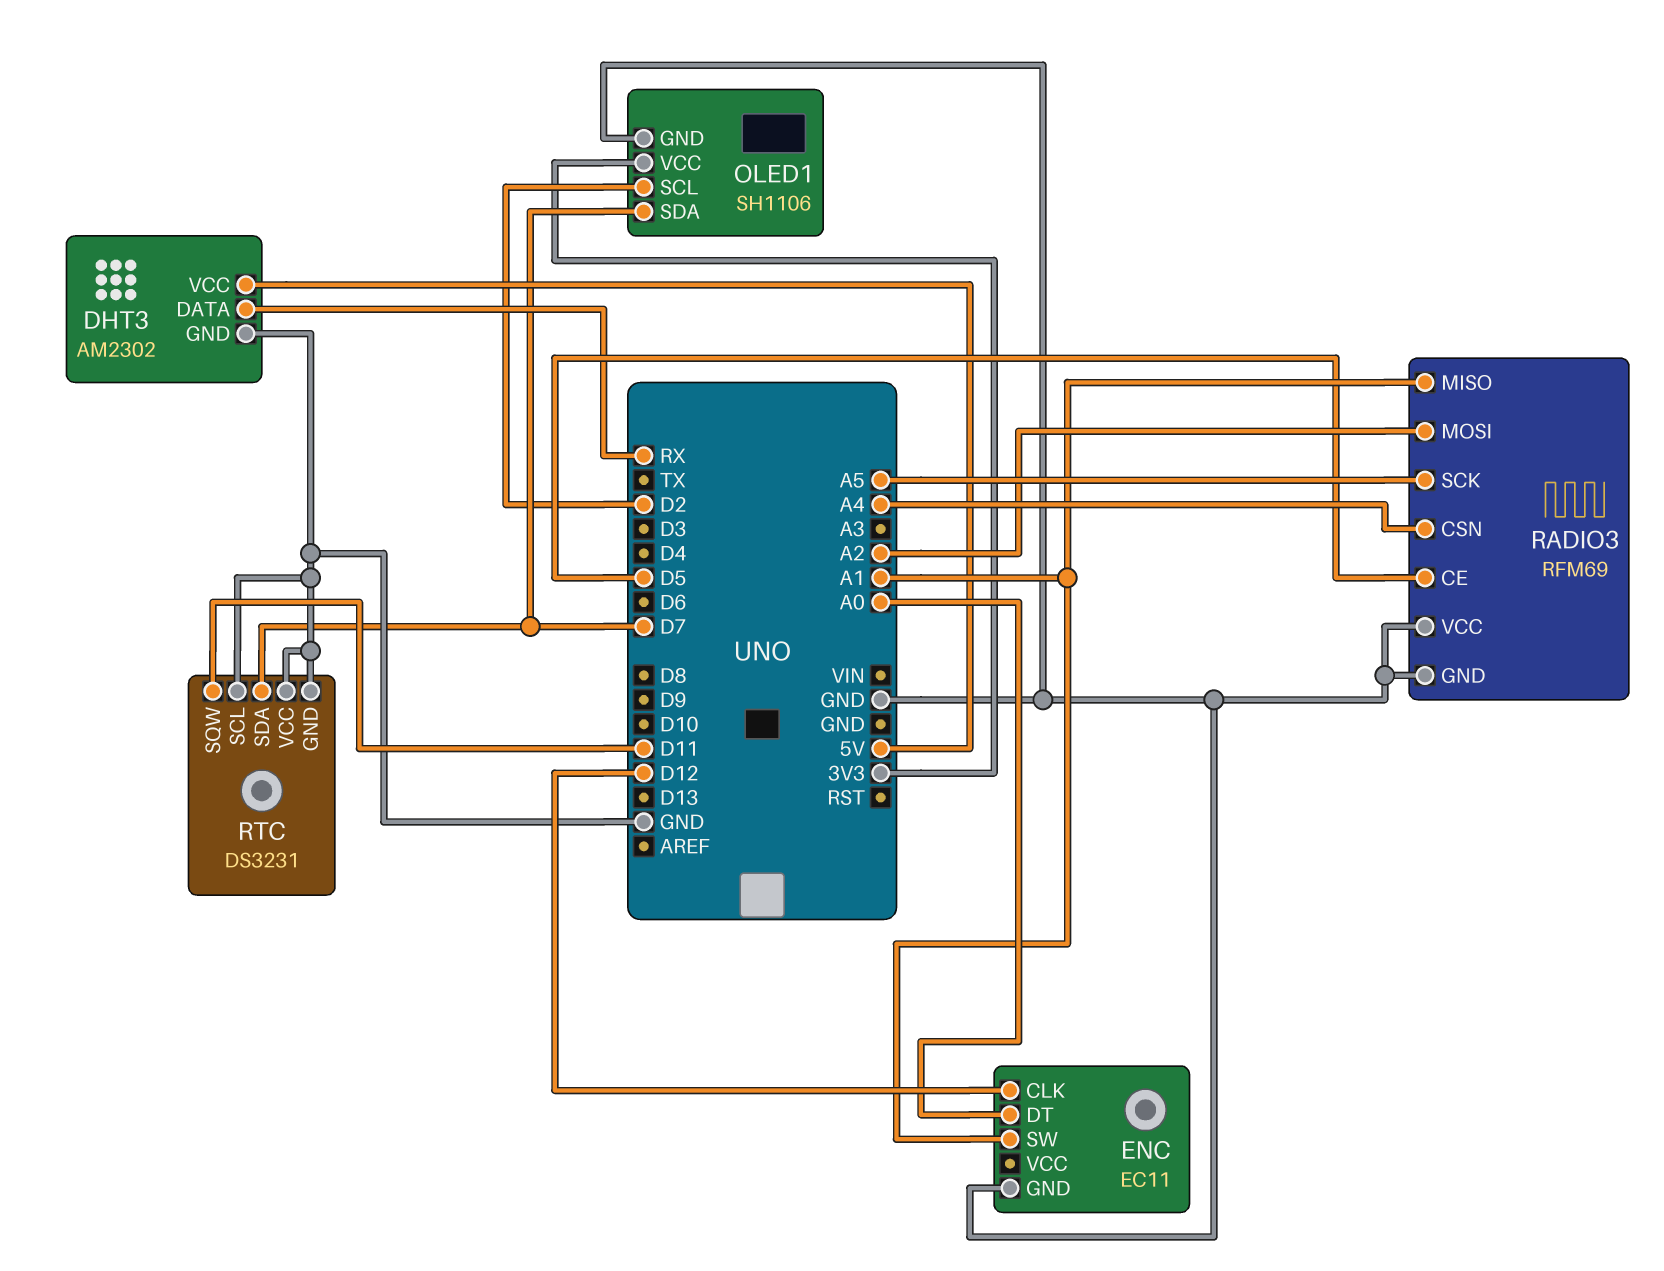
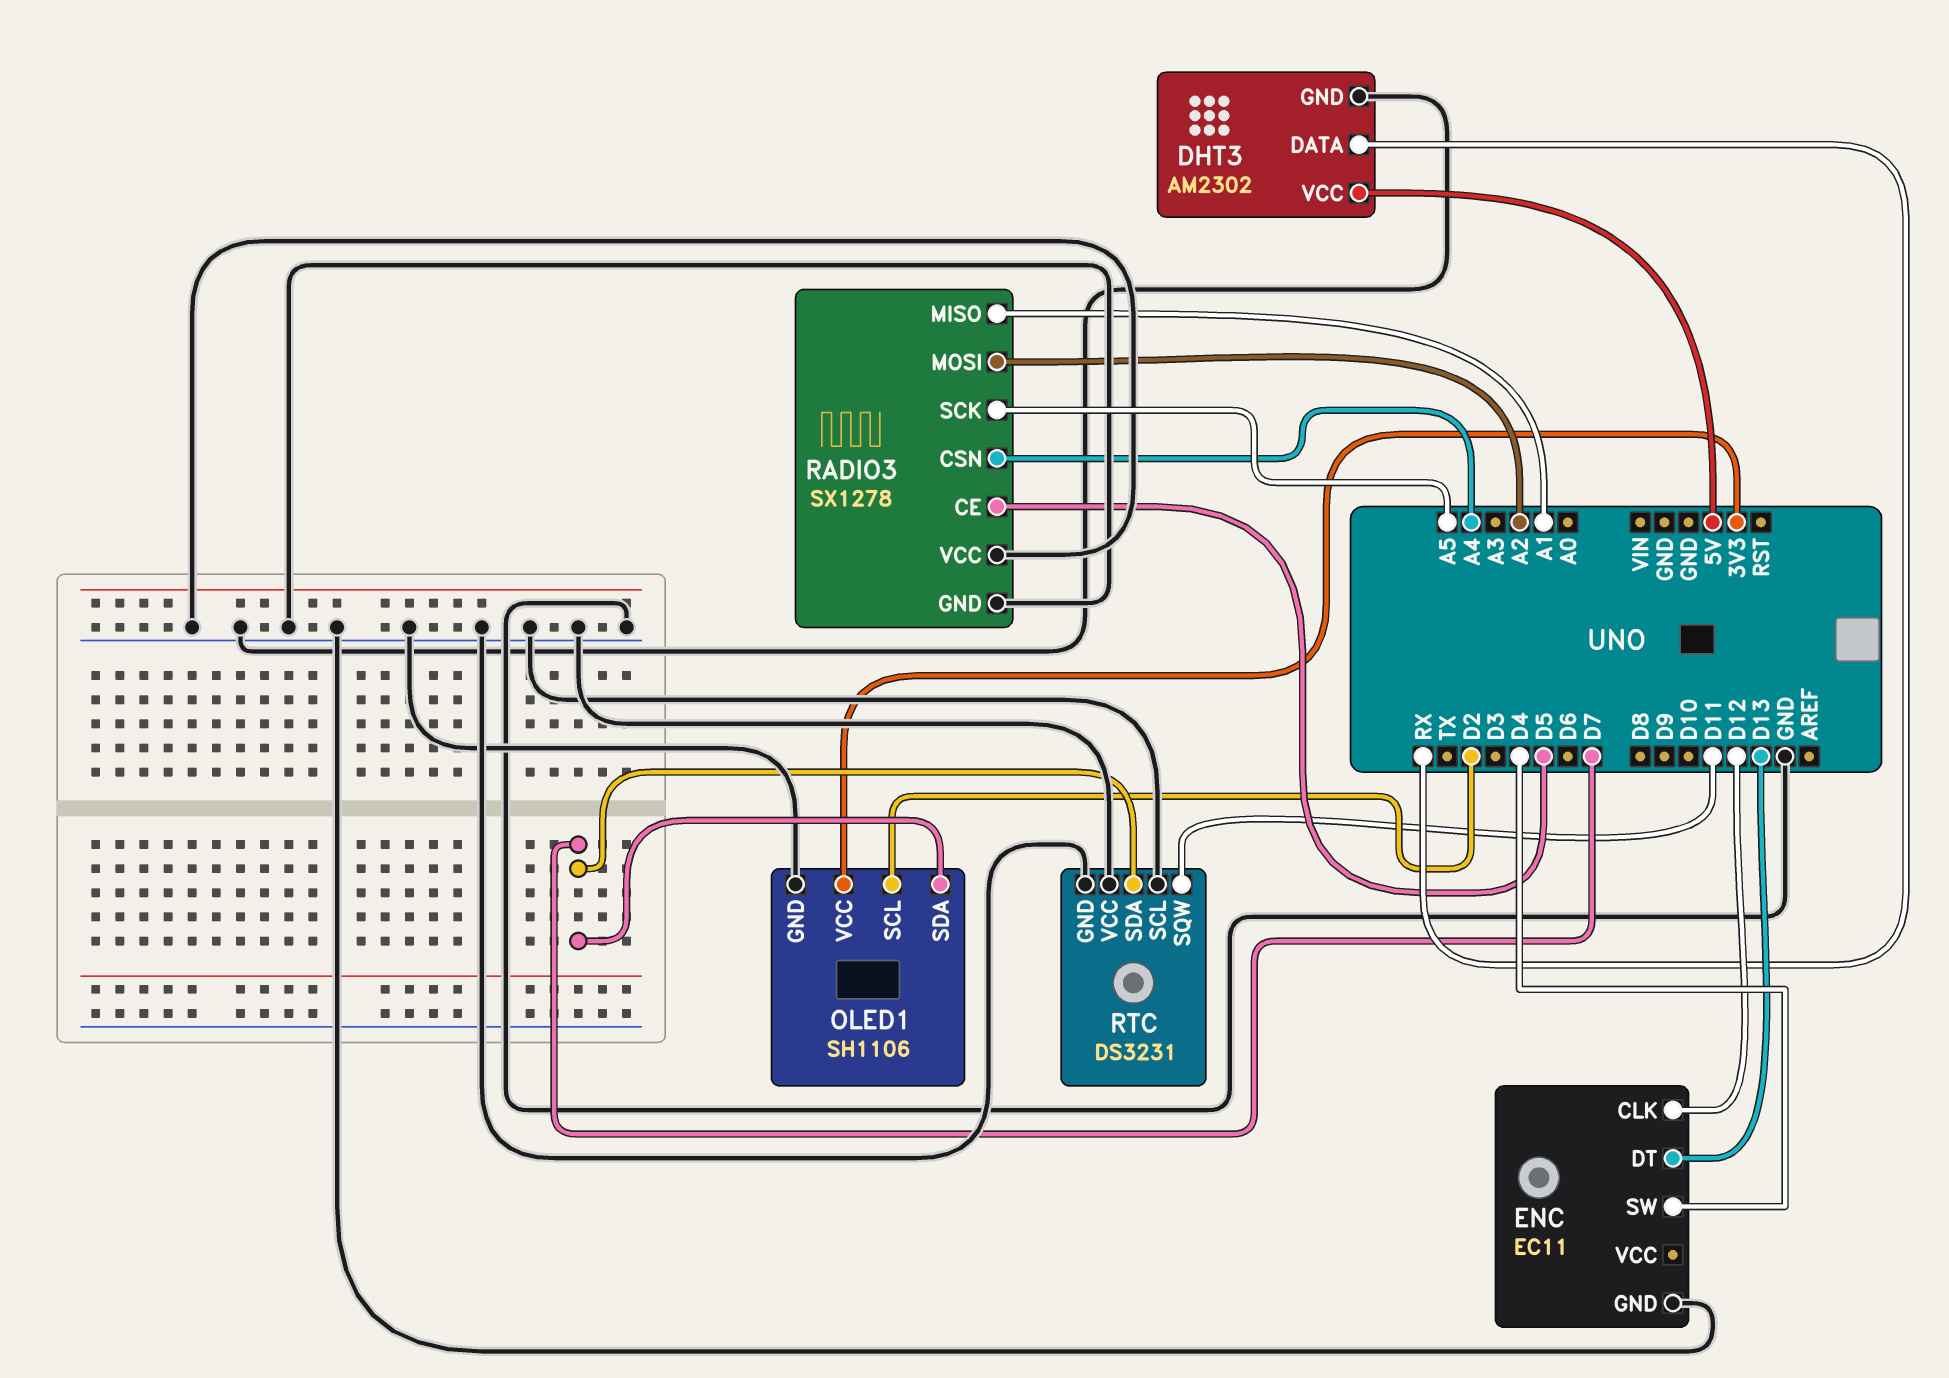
ENC pin DT: A0 -> D13
ENC pin SW: A1 -> D4
RADIO3: RFM69 -> SX1278

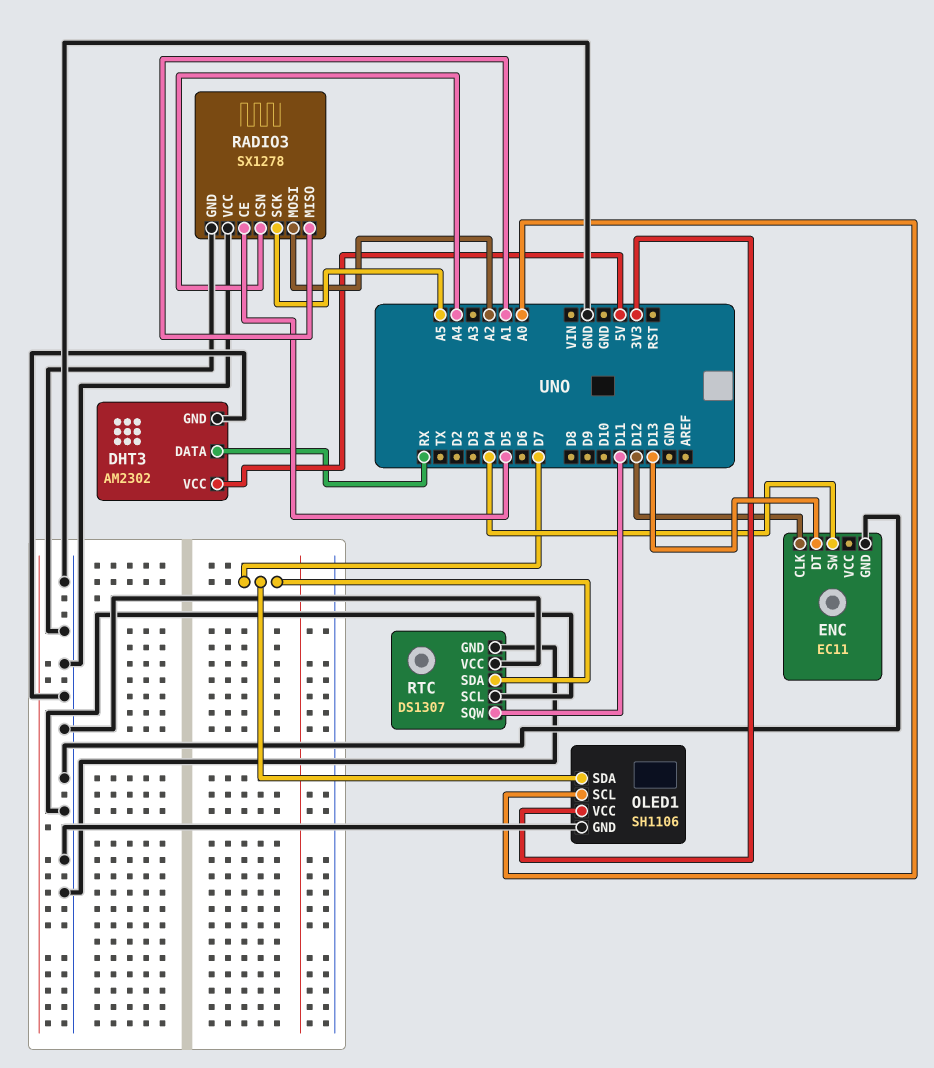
OLED1 pin SCL: D2 -> A0
RTC: DS3231 -> DS1307

